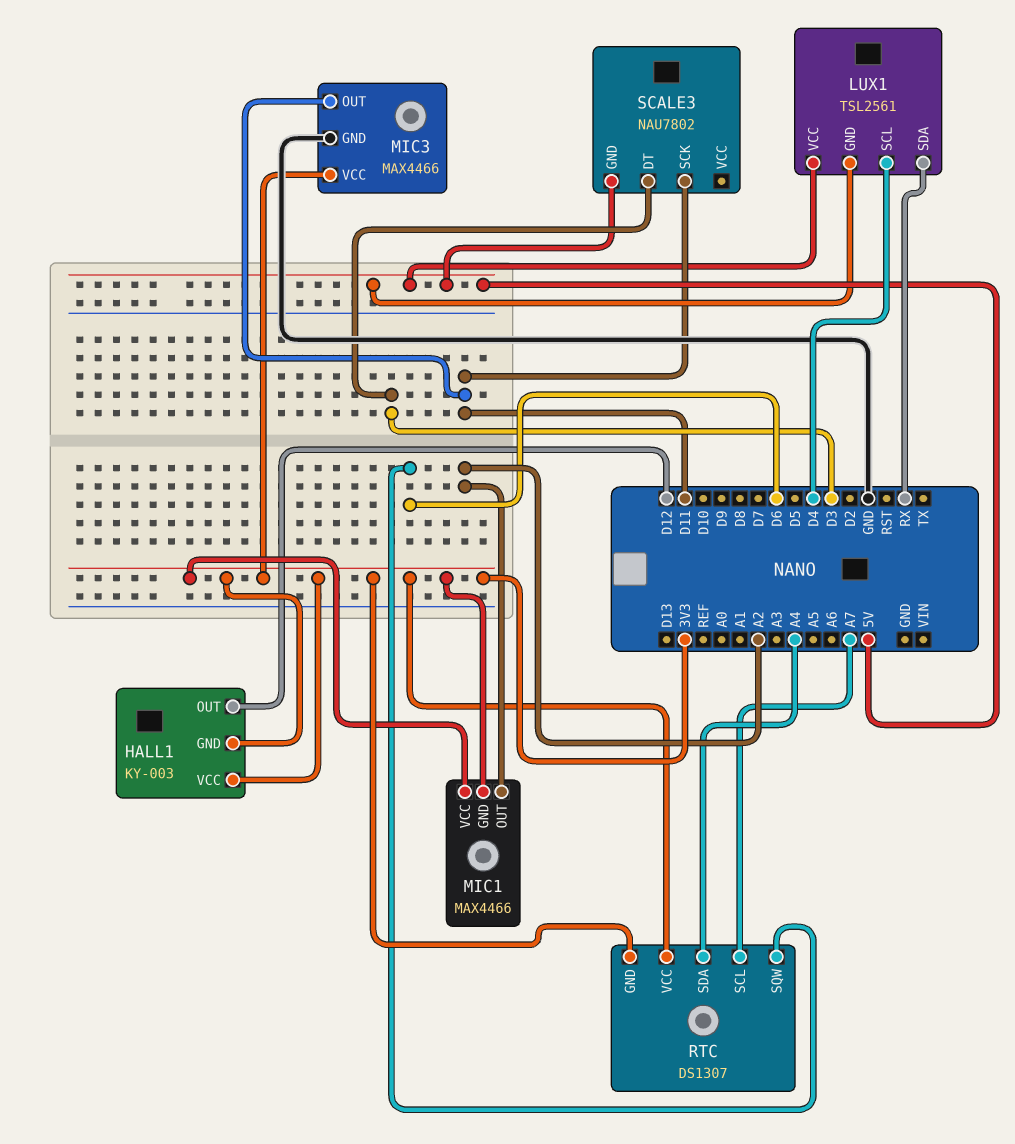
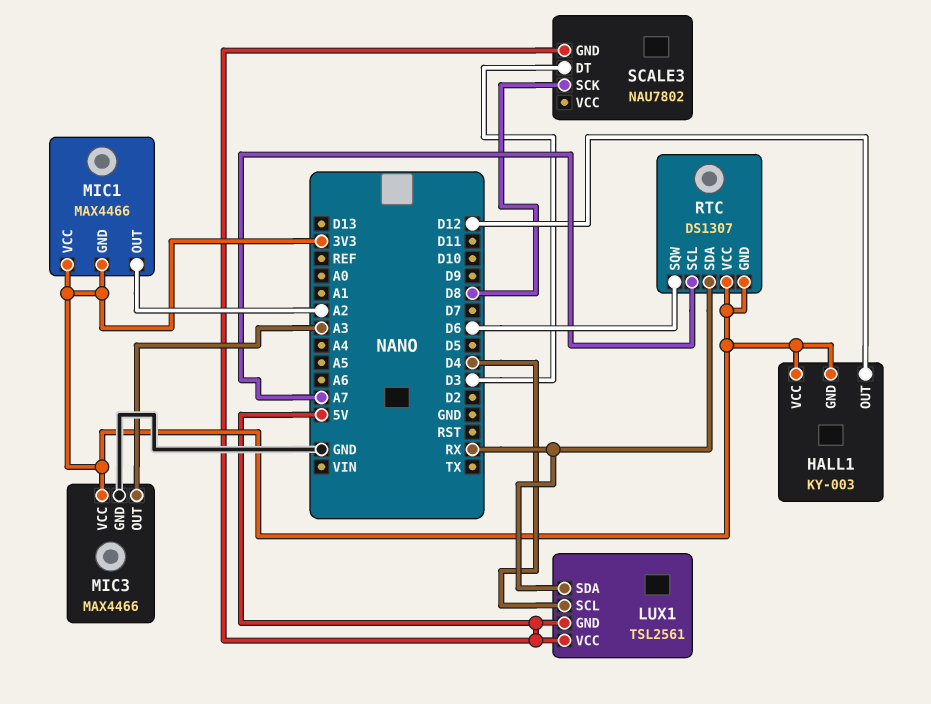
MIC3 pin OUT: D11 -> A3
RTC pin SDA: A4 -> RX
SCALE3 pin SCK: D11 -> D8

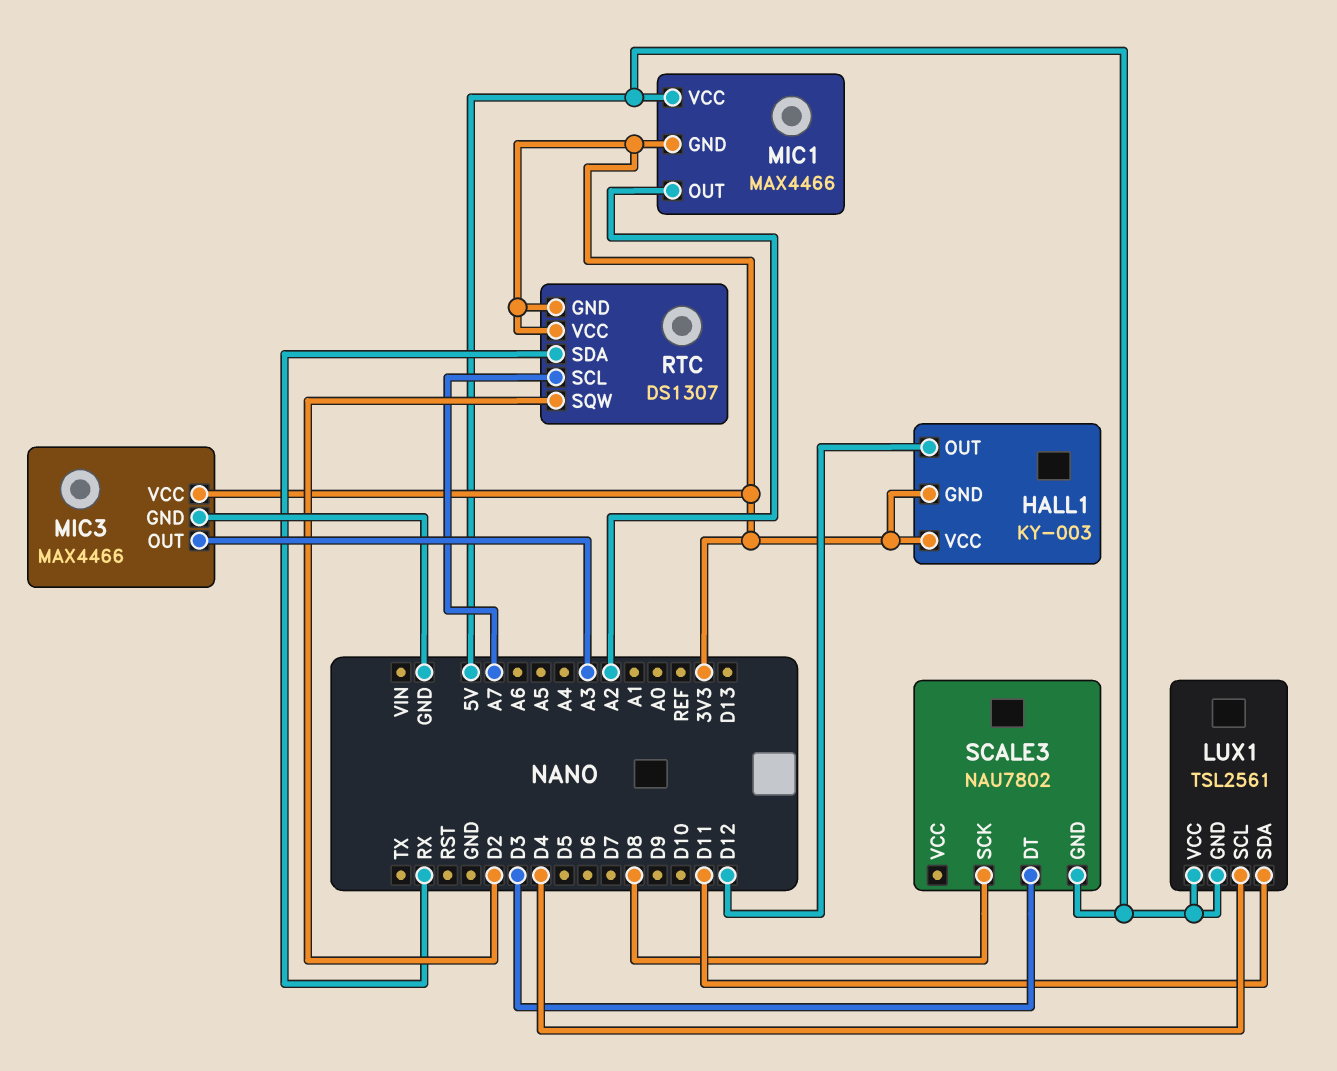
LUX1 pin SDA: RX -> D11
MIC1 pin VCC: 3V3 -> 5V
RTC pin SQW: D6 -> D2

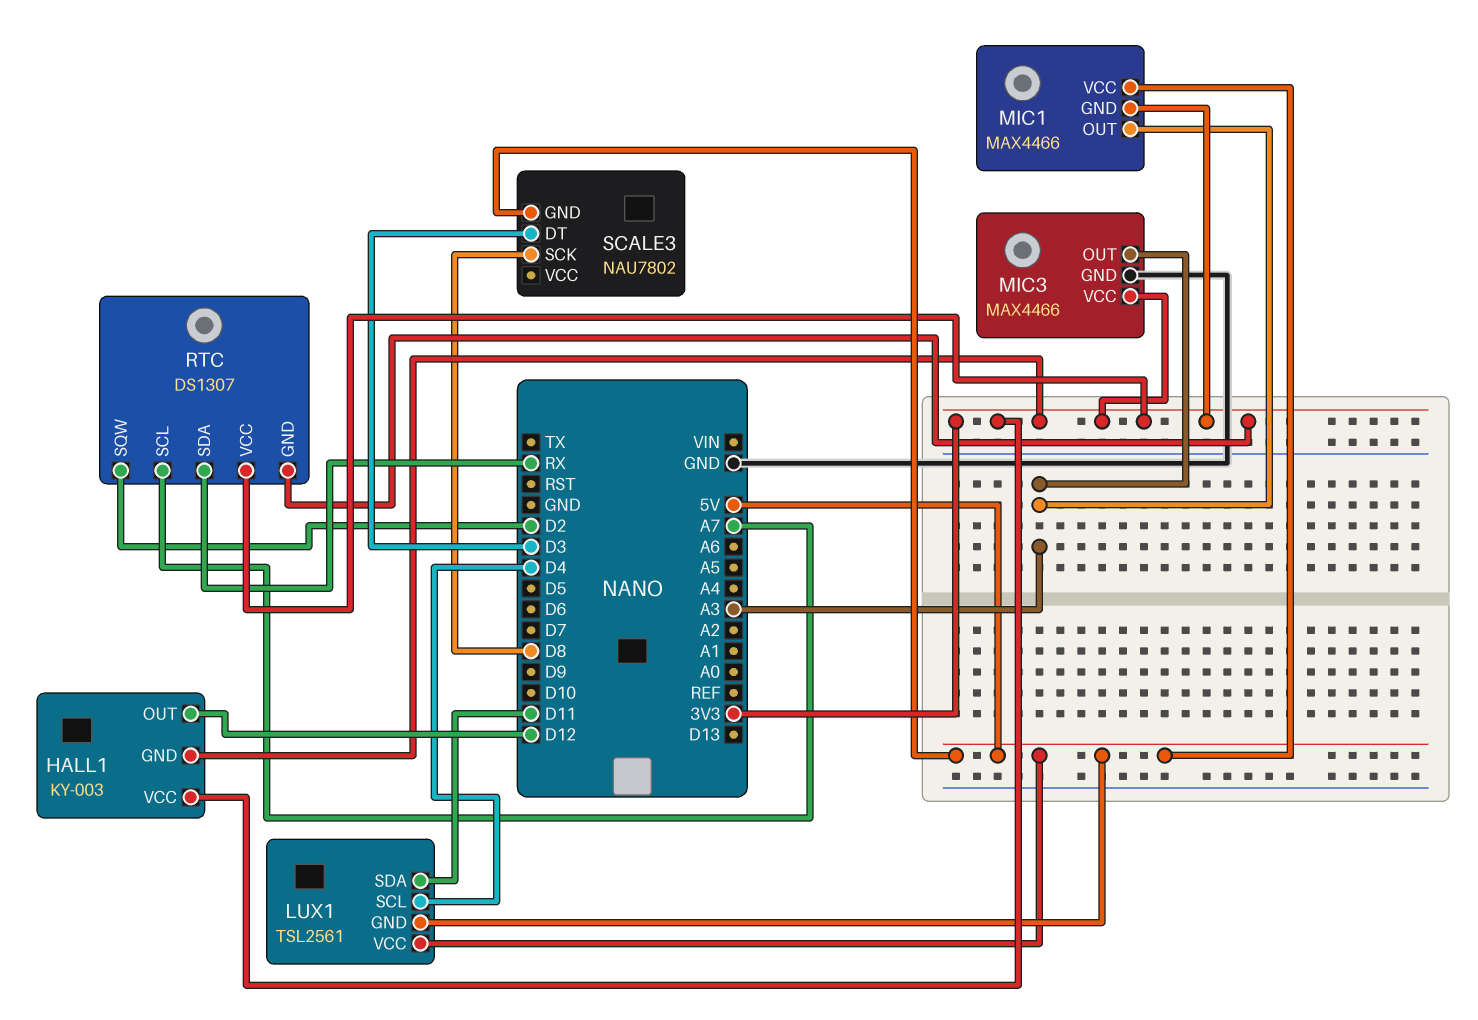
MIC1 pin OUT: A2 -> A3

